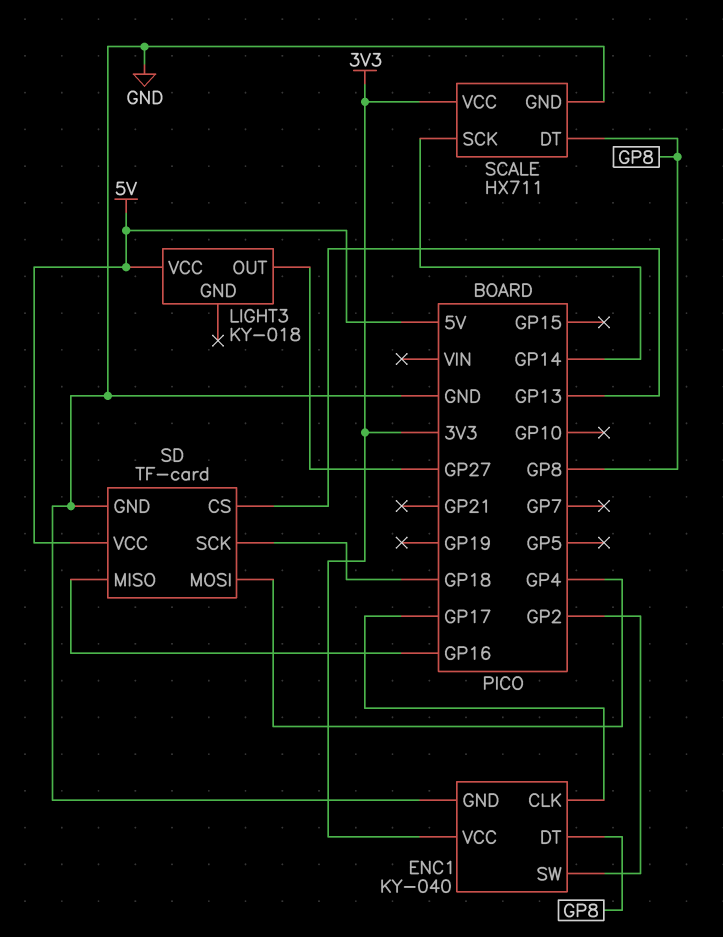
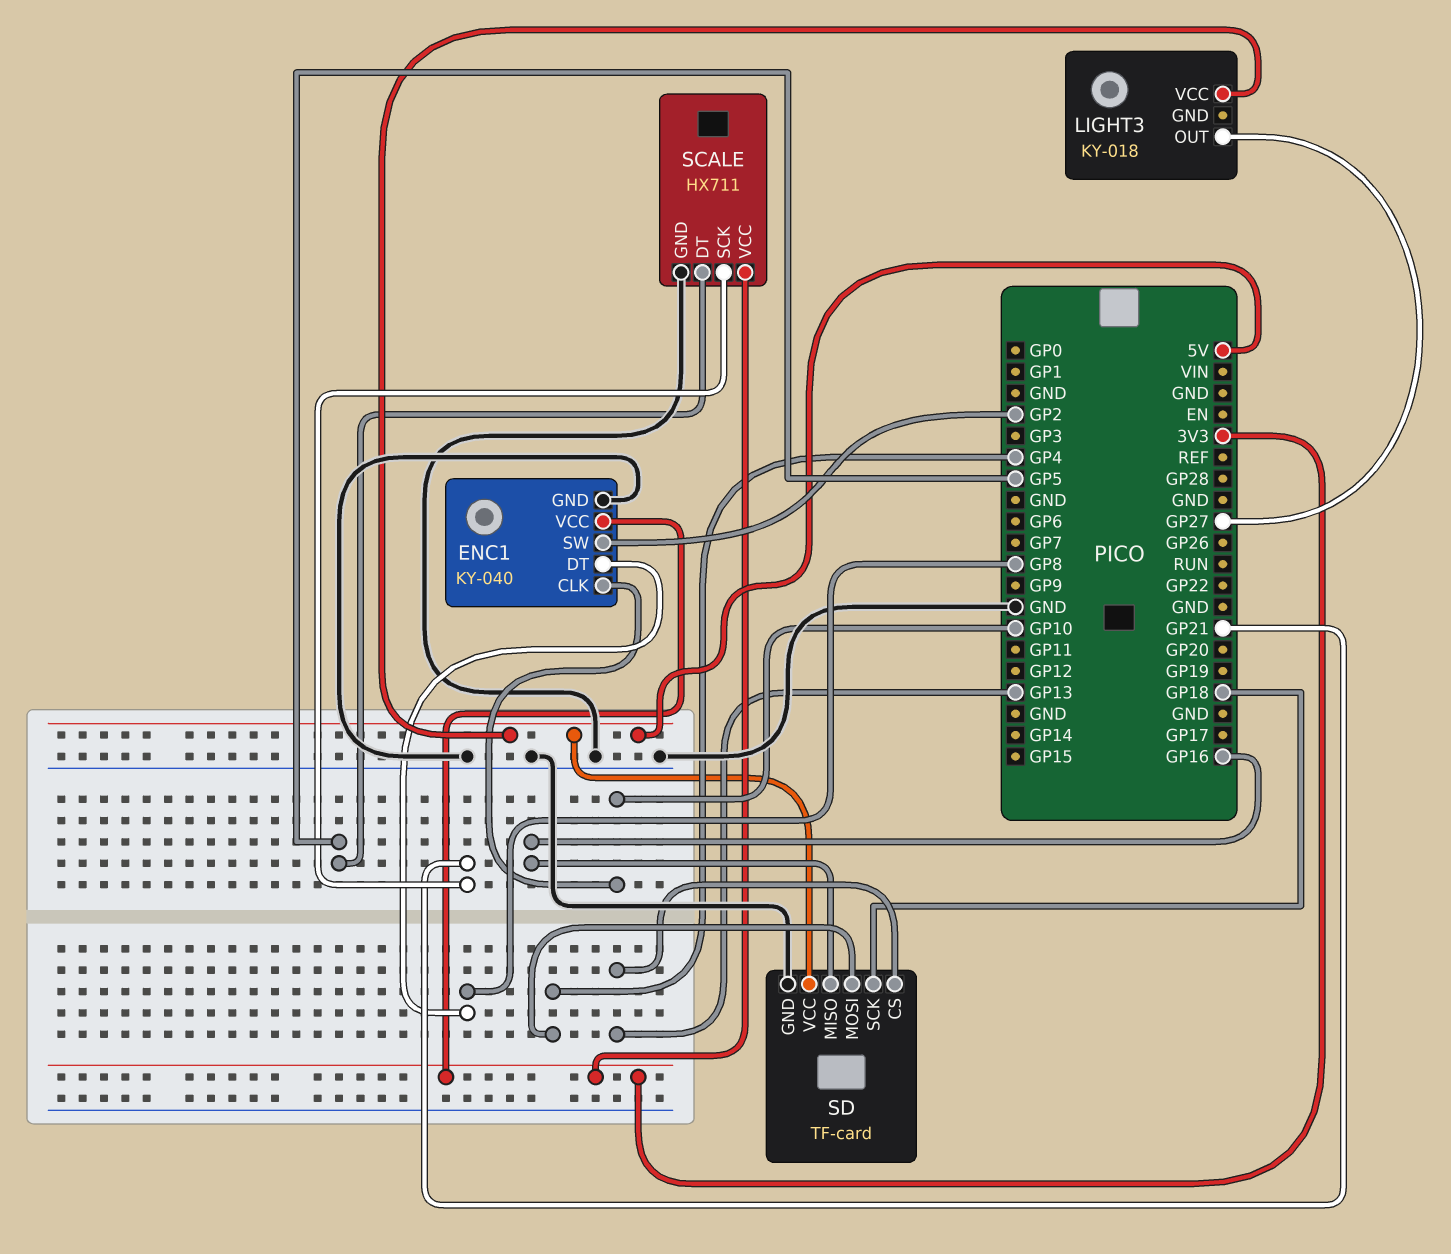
ENC1 pin CLK: GP17 -> GP10
SCALE pin DT: GP8 -> GP5
SCALE pin SCK: GP14 -> GP21

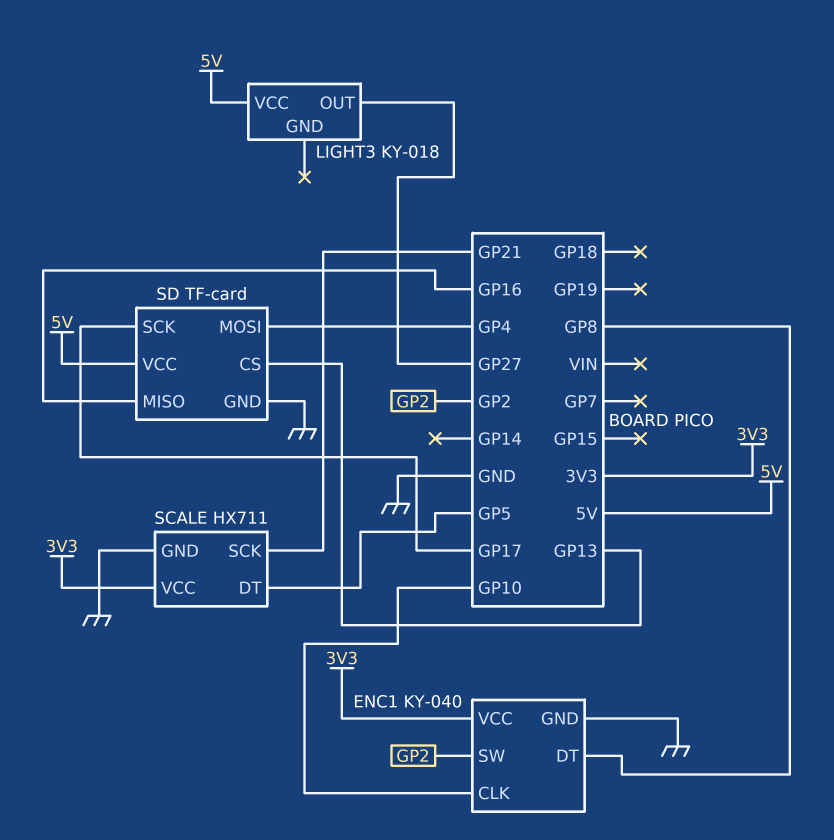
SD pin SCK: GP18 -> GP17

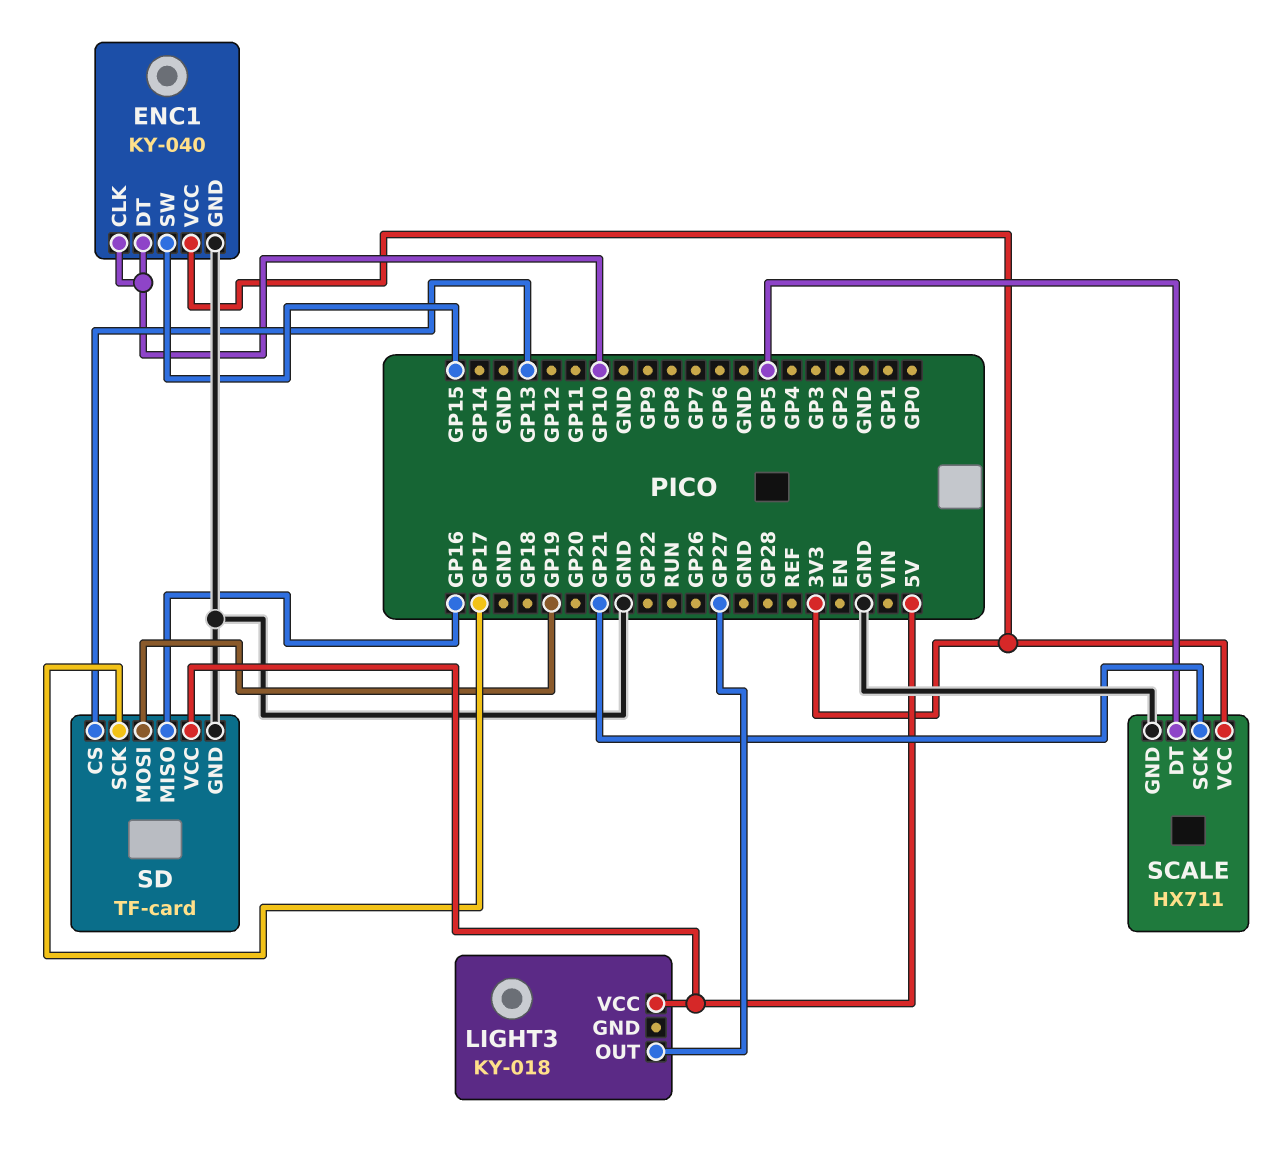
ENC1 pin DT: GP8 -> GP10
ENC1 pin SW: GP2 -> GP15
SD pin MOSI: GP4 -> GP19

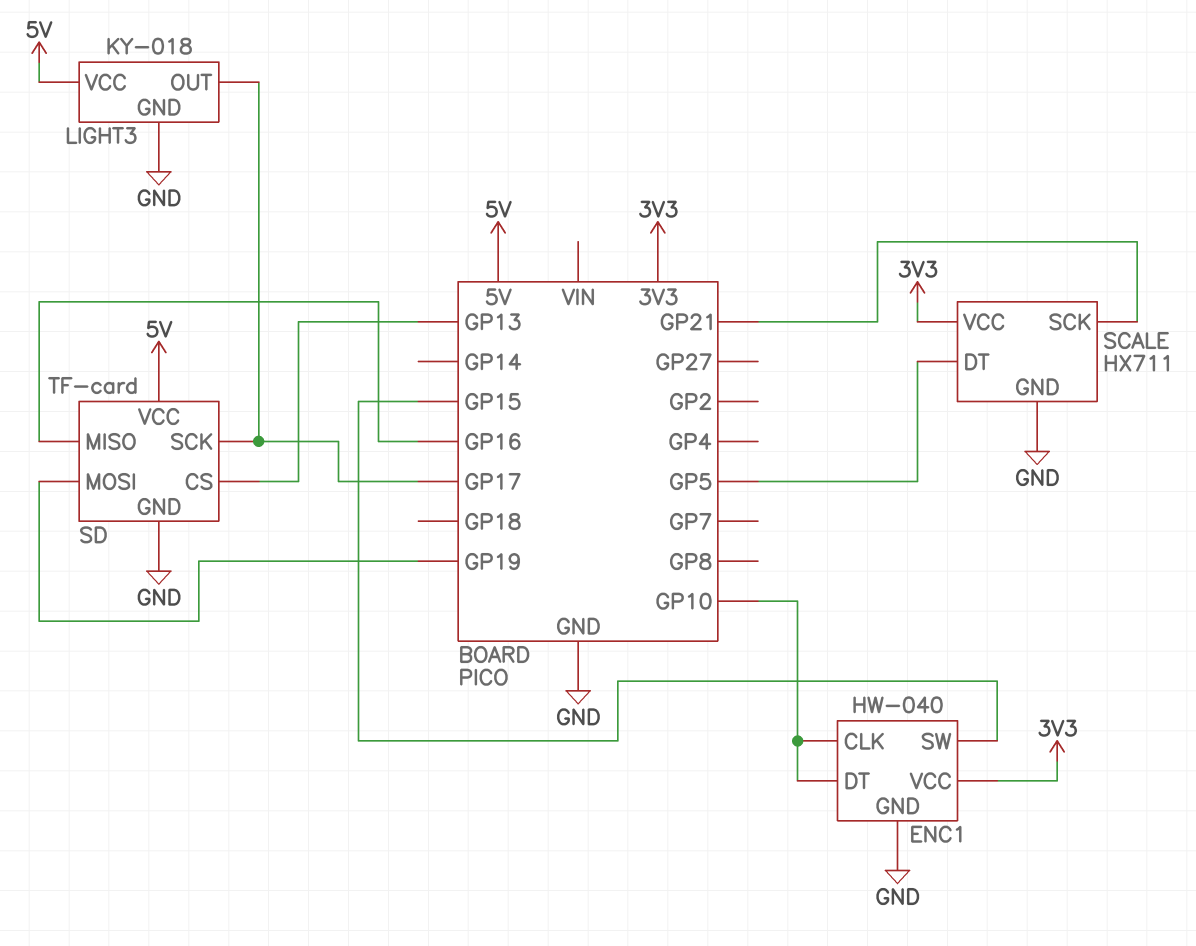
ENC1: KY-040 -> HW-040
LIGHT3 pin GND: none -> GND
LIGHT3 pin OUT: GP27 -> GP17

